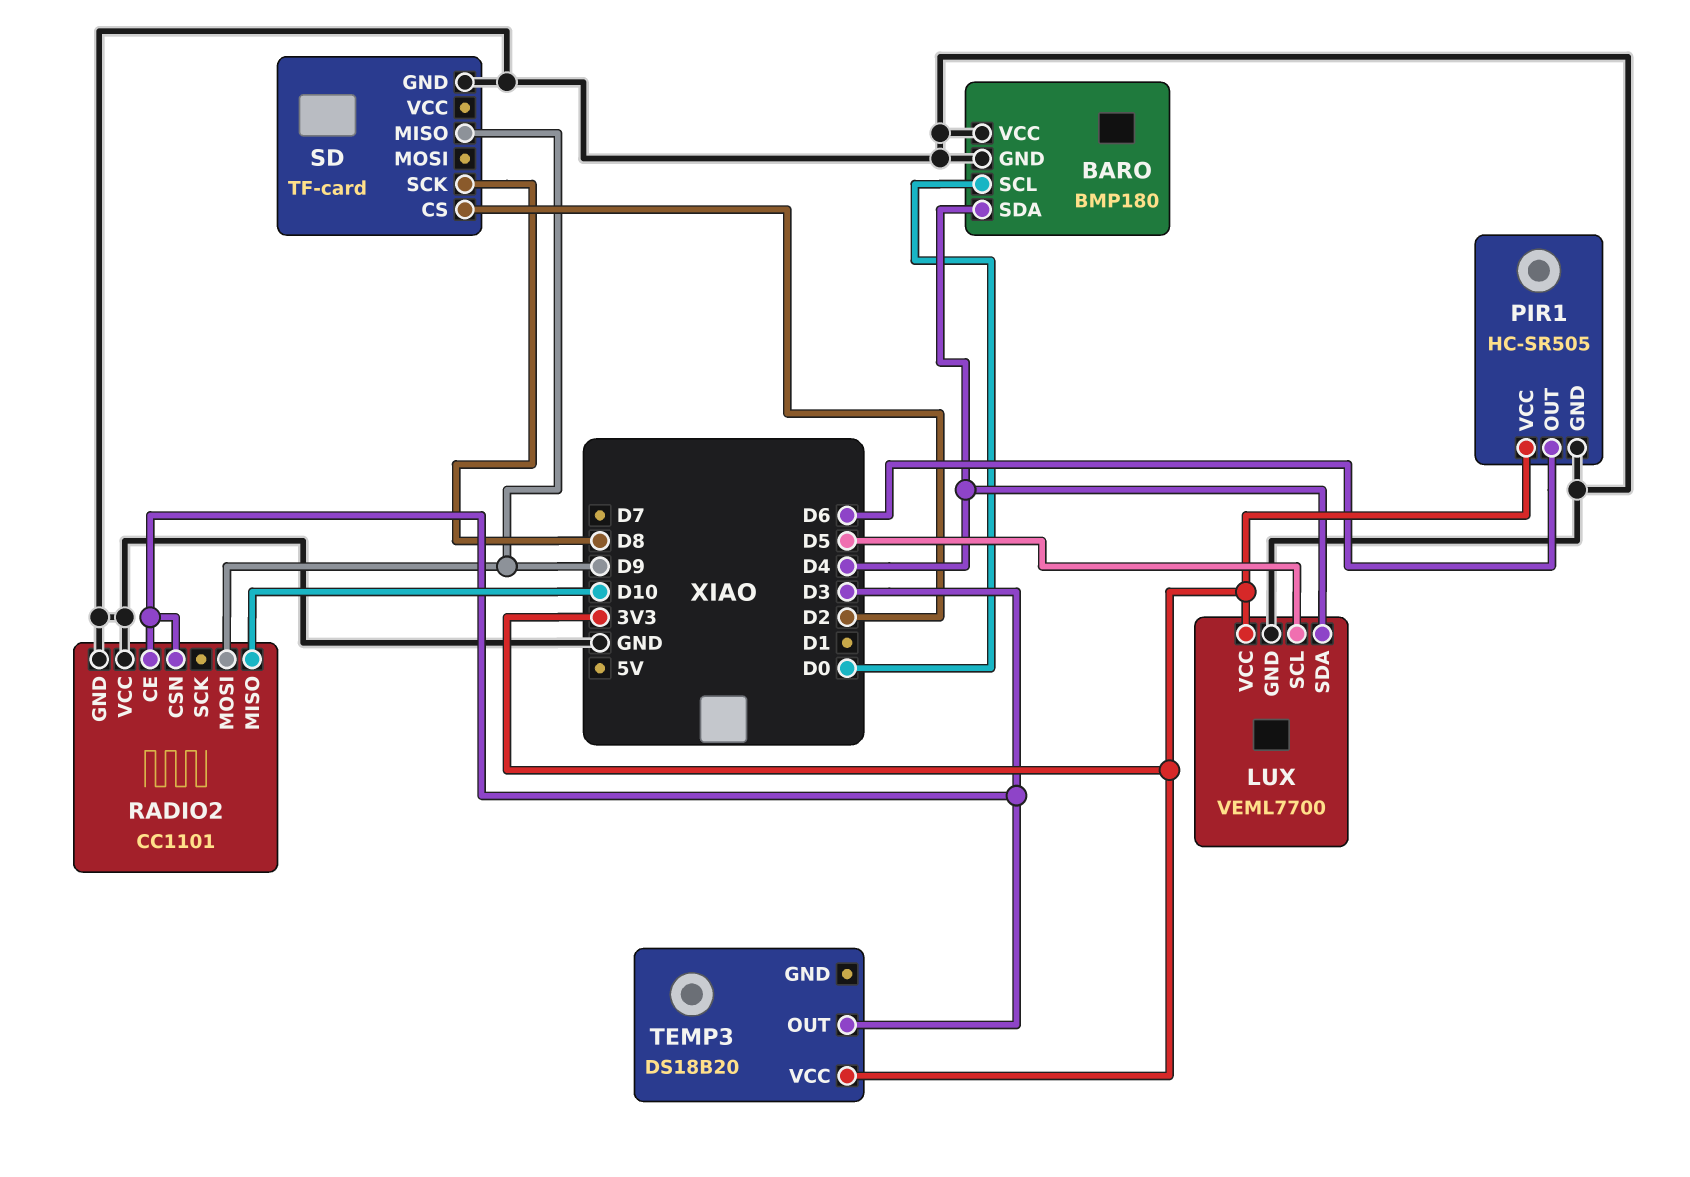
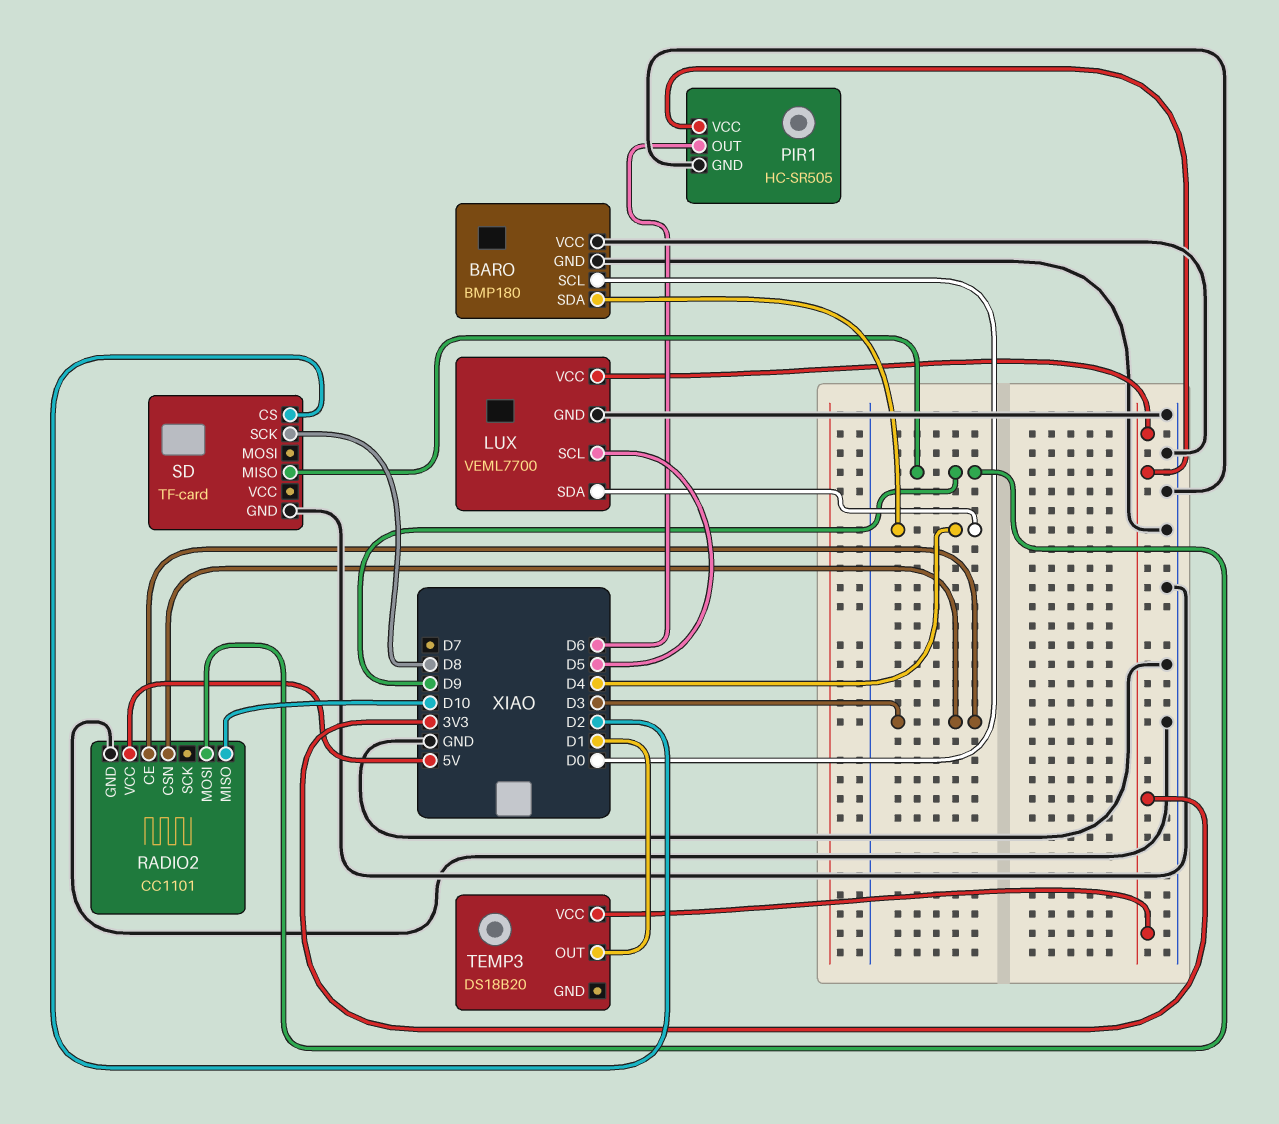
RADIO2 pin VCC: GND -> 5V
TEMP3 pin OUT: D3 -> D1

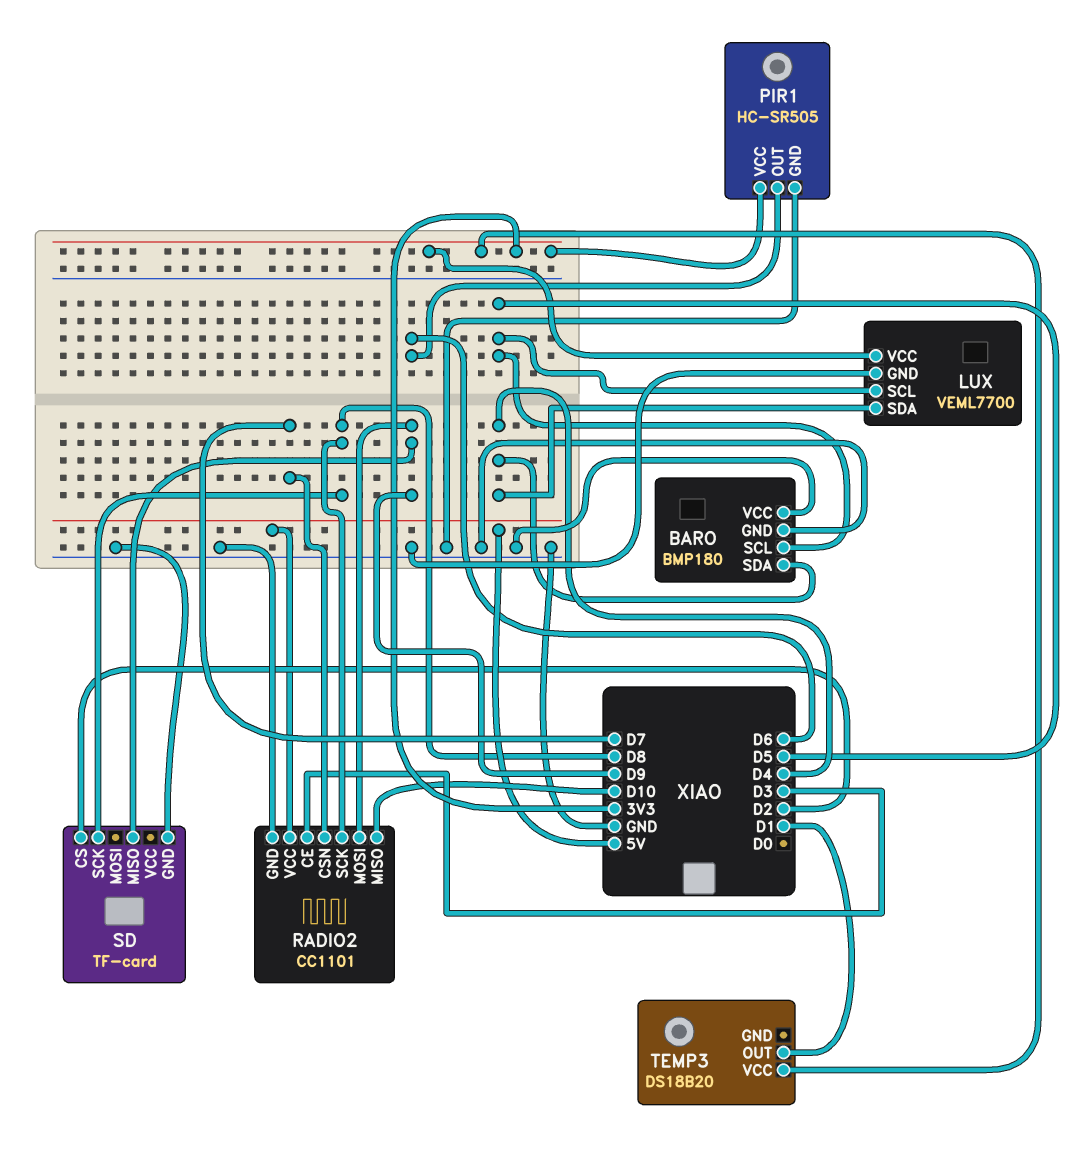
BARO pin SCL: D0 -> D5
RADIO2 pin CSN: D3 -> D7
RADIO2 pin SCK: none -> D8

